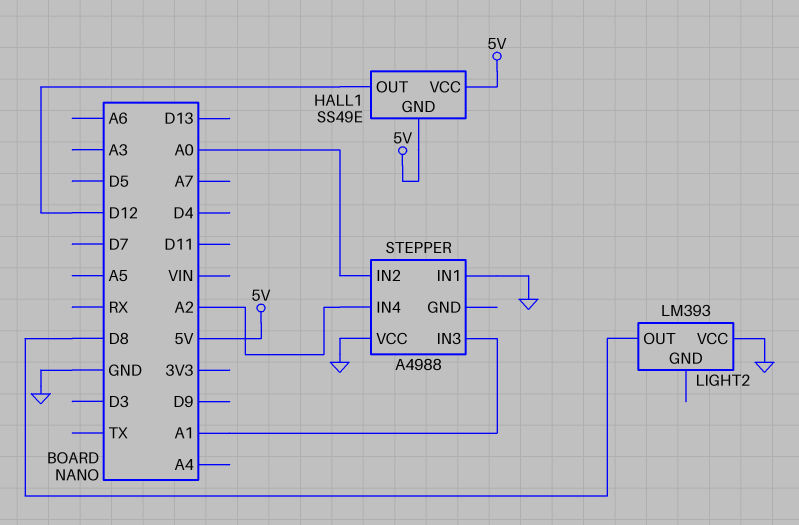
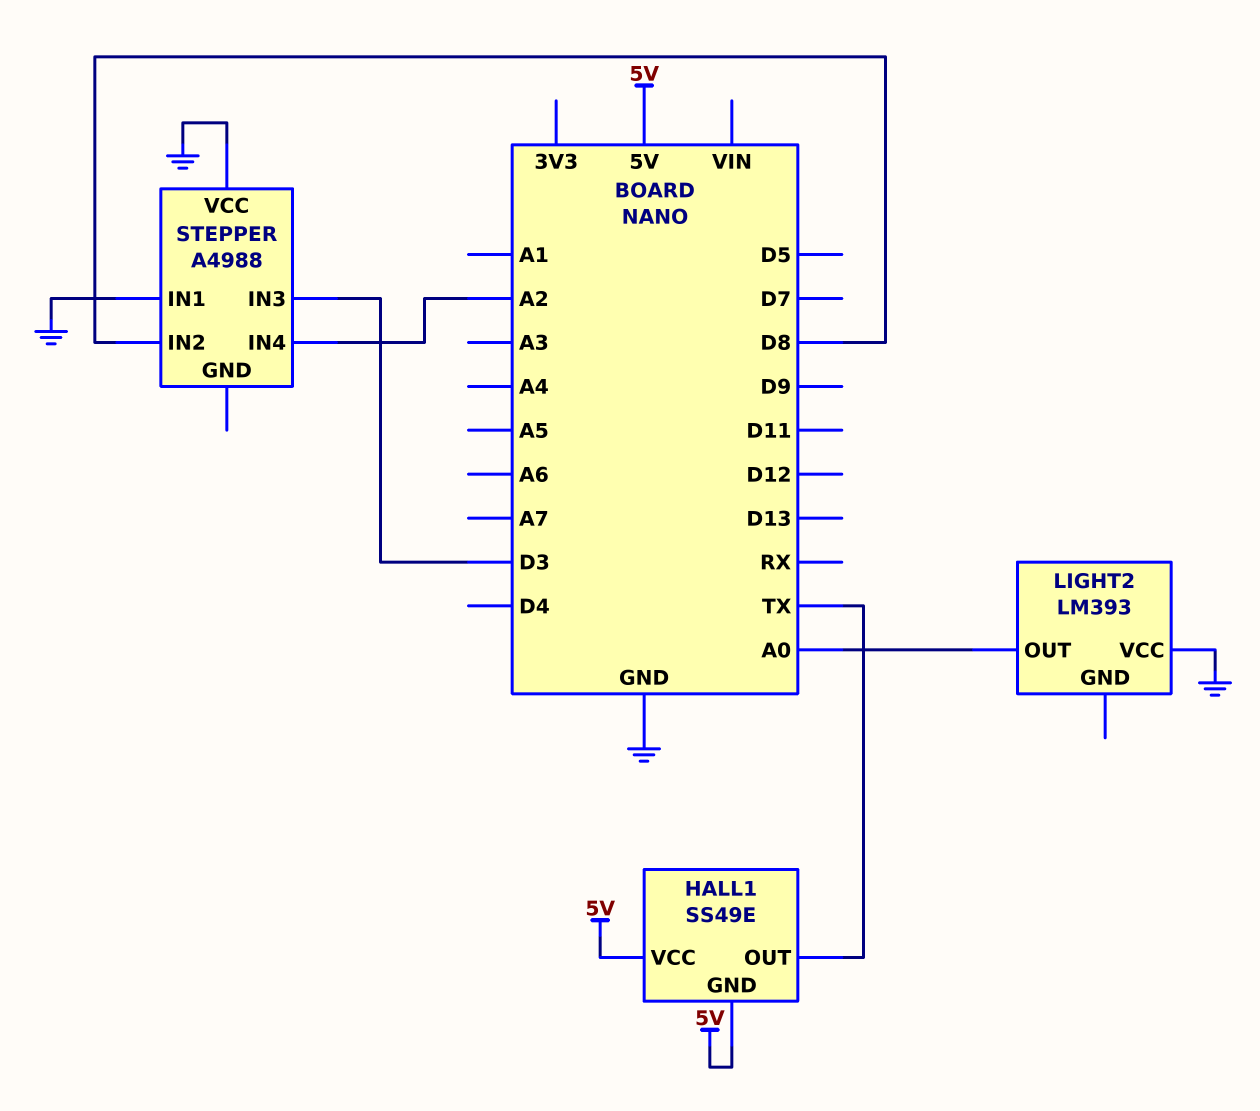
HALL1 pin OUT: D12 -> TX
LIGHT2 pin OUT: D8 -> A0
STEPPER pin IN2: A0 -> D8
STEPPER pin IN3: A1 -> D3

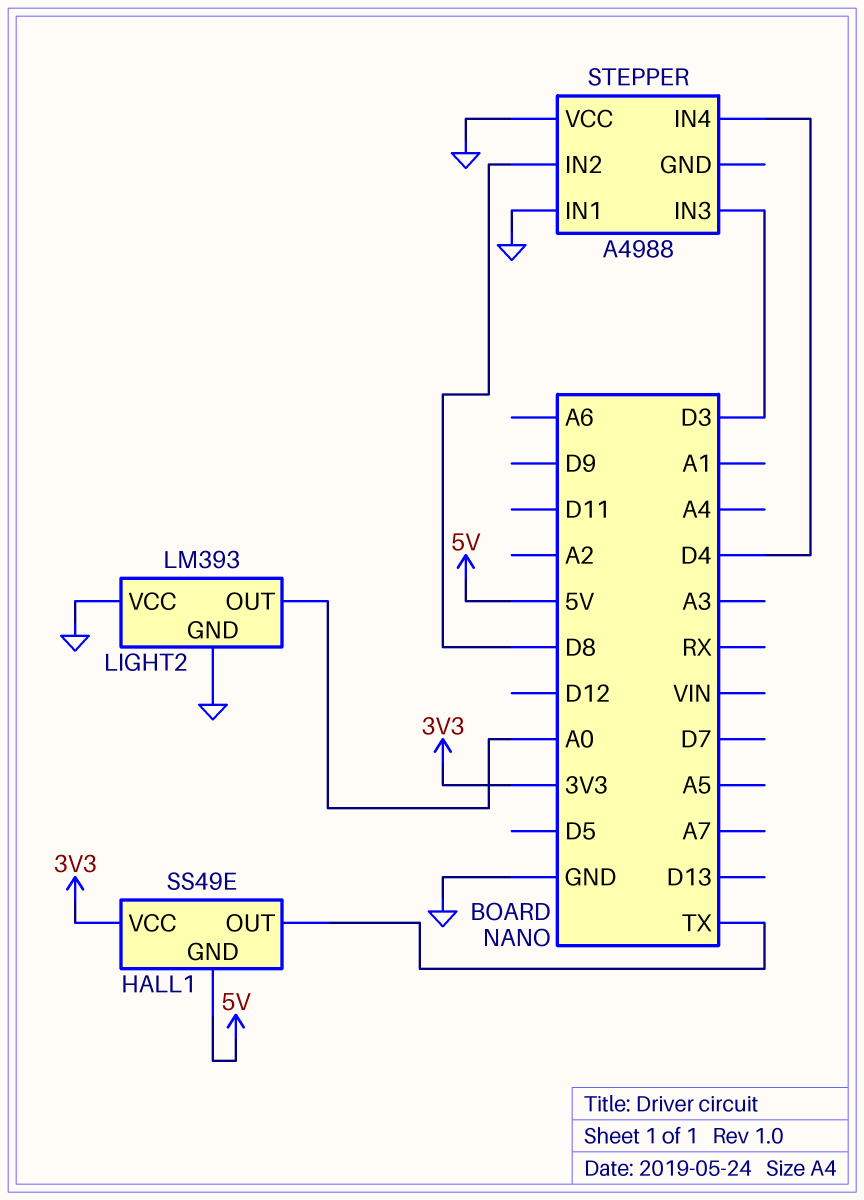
HALL1 pin VCC: 5V -> 3V3
LIGHT2 pin GND: none -> GND
STEPPER pin IN4: A2 -> D4

